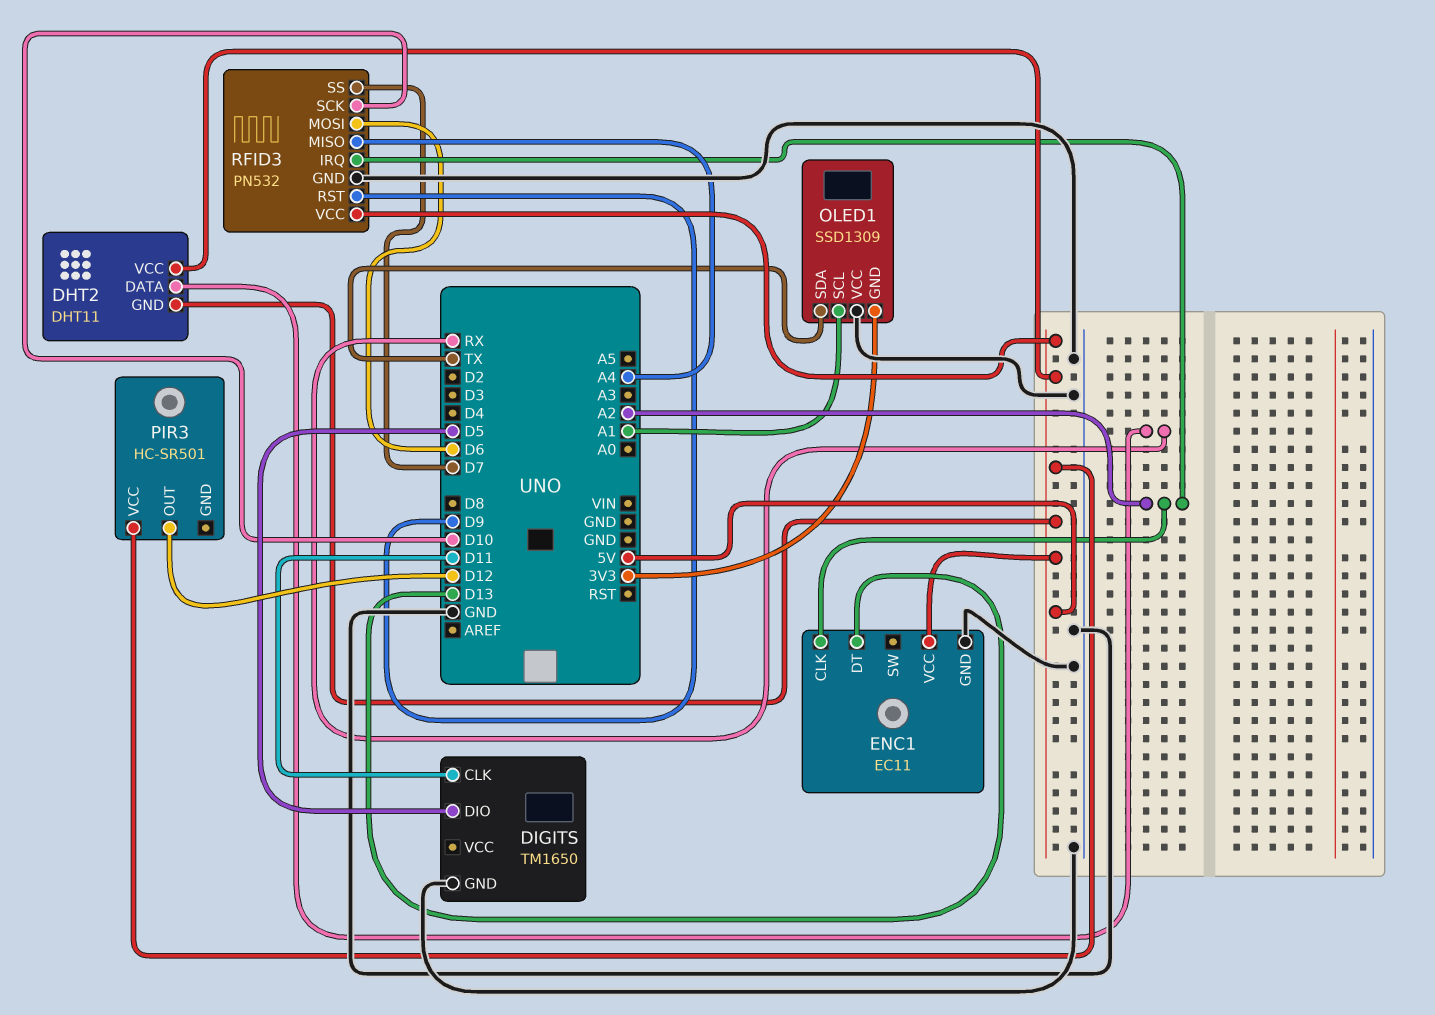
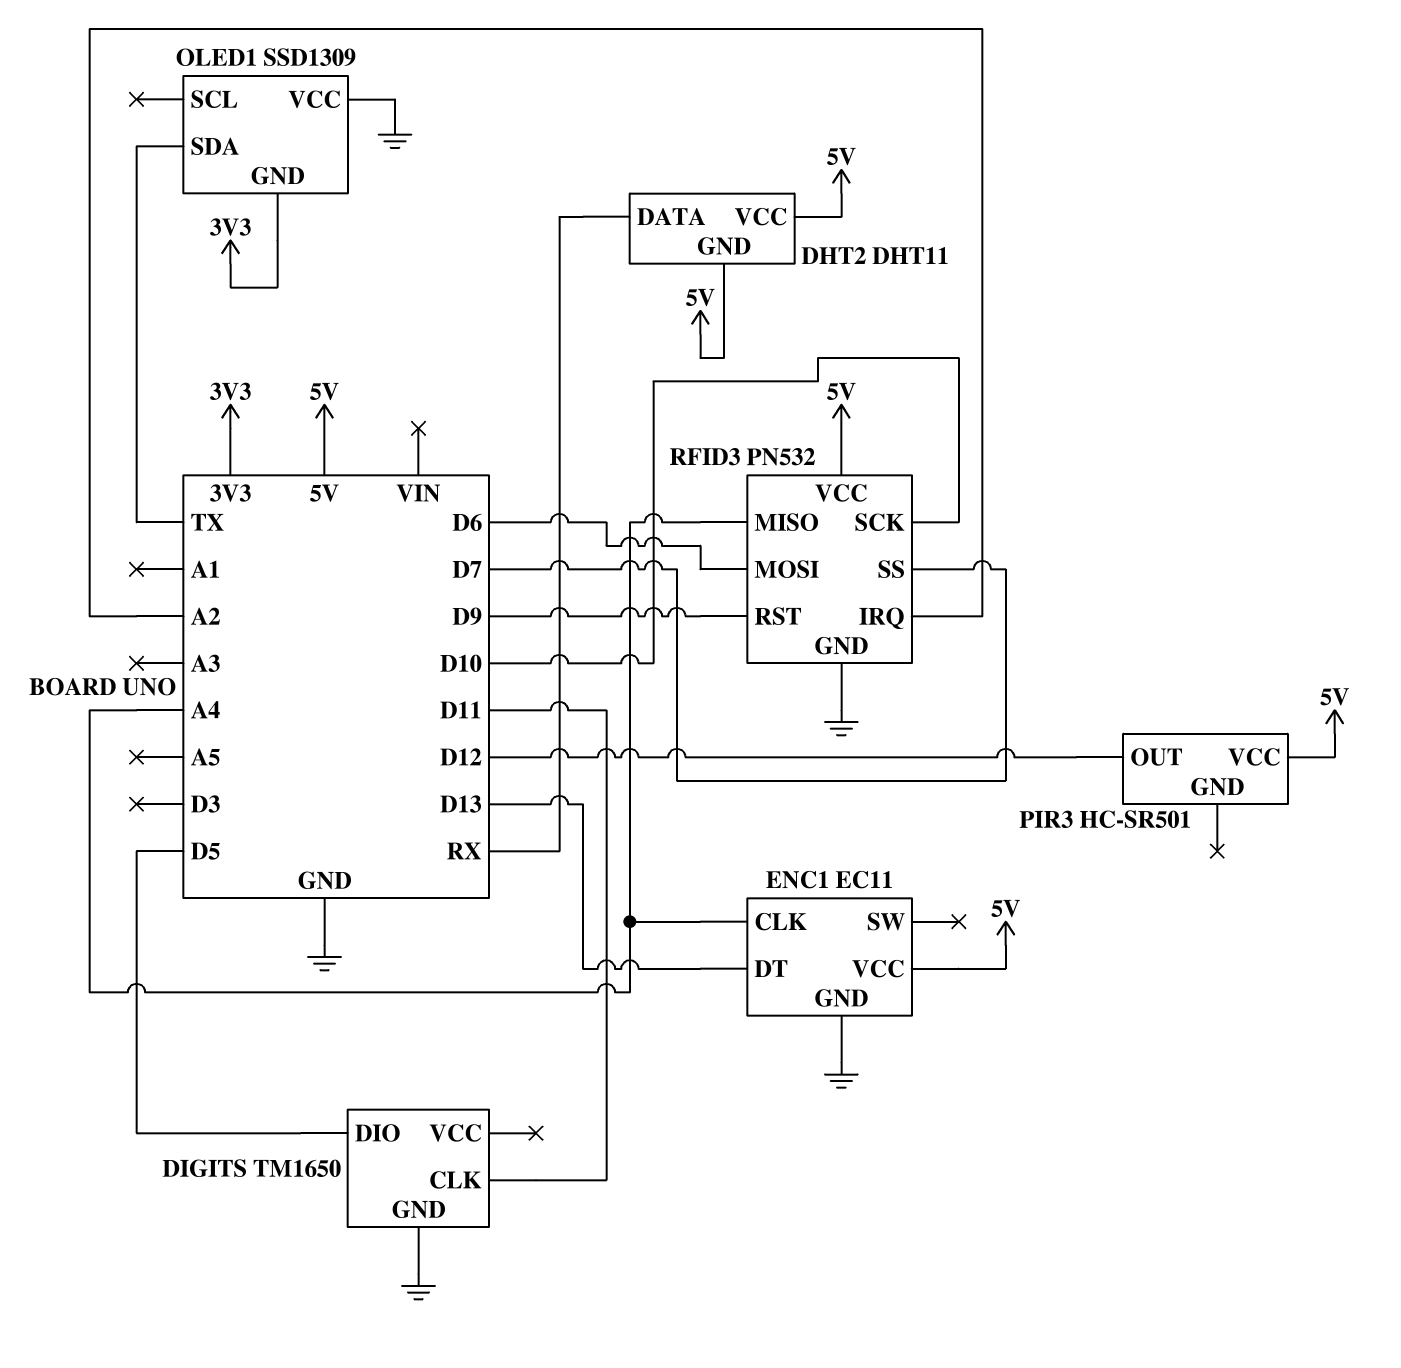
ENC1 pin CLK: A2 -> A4
OLED1 pin SCL: A1 -> none

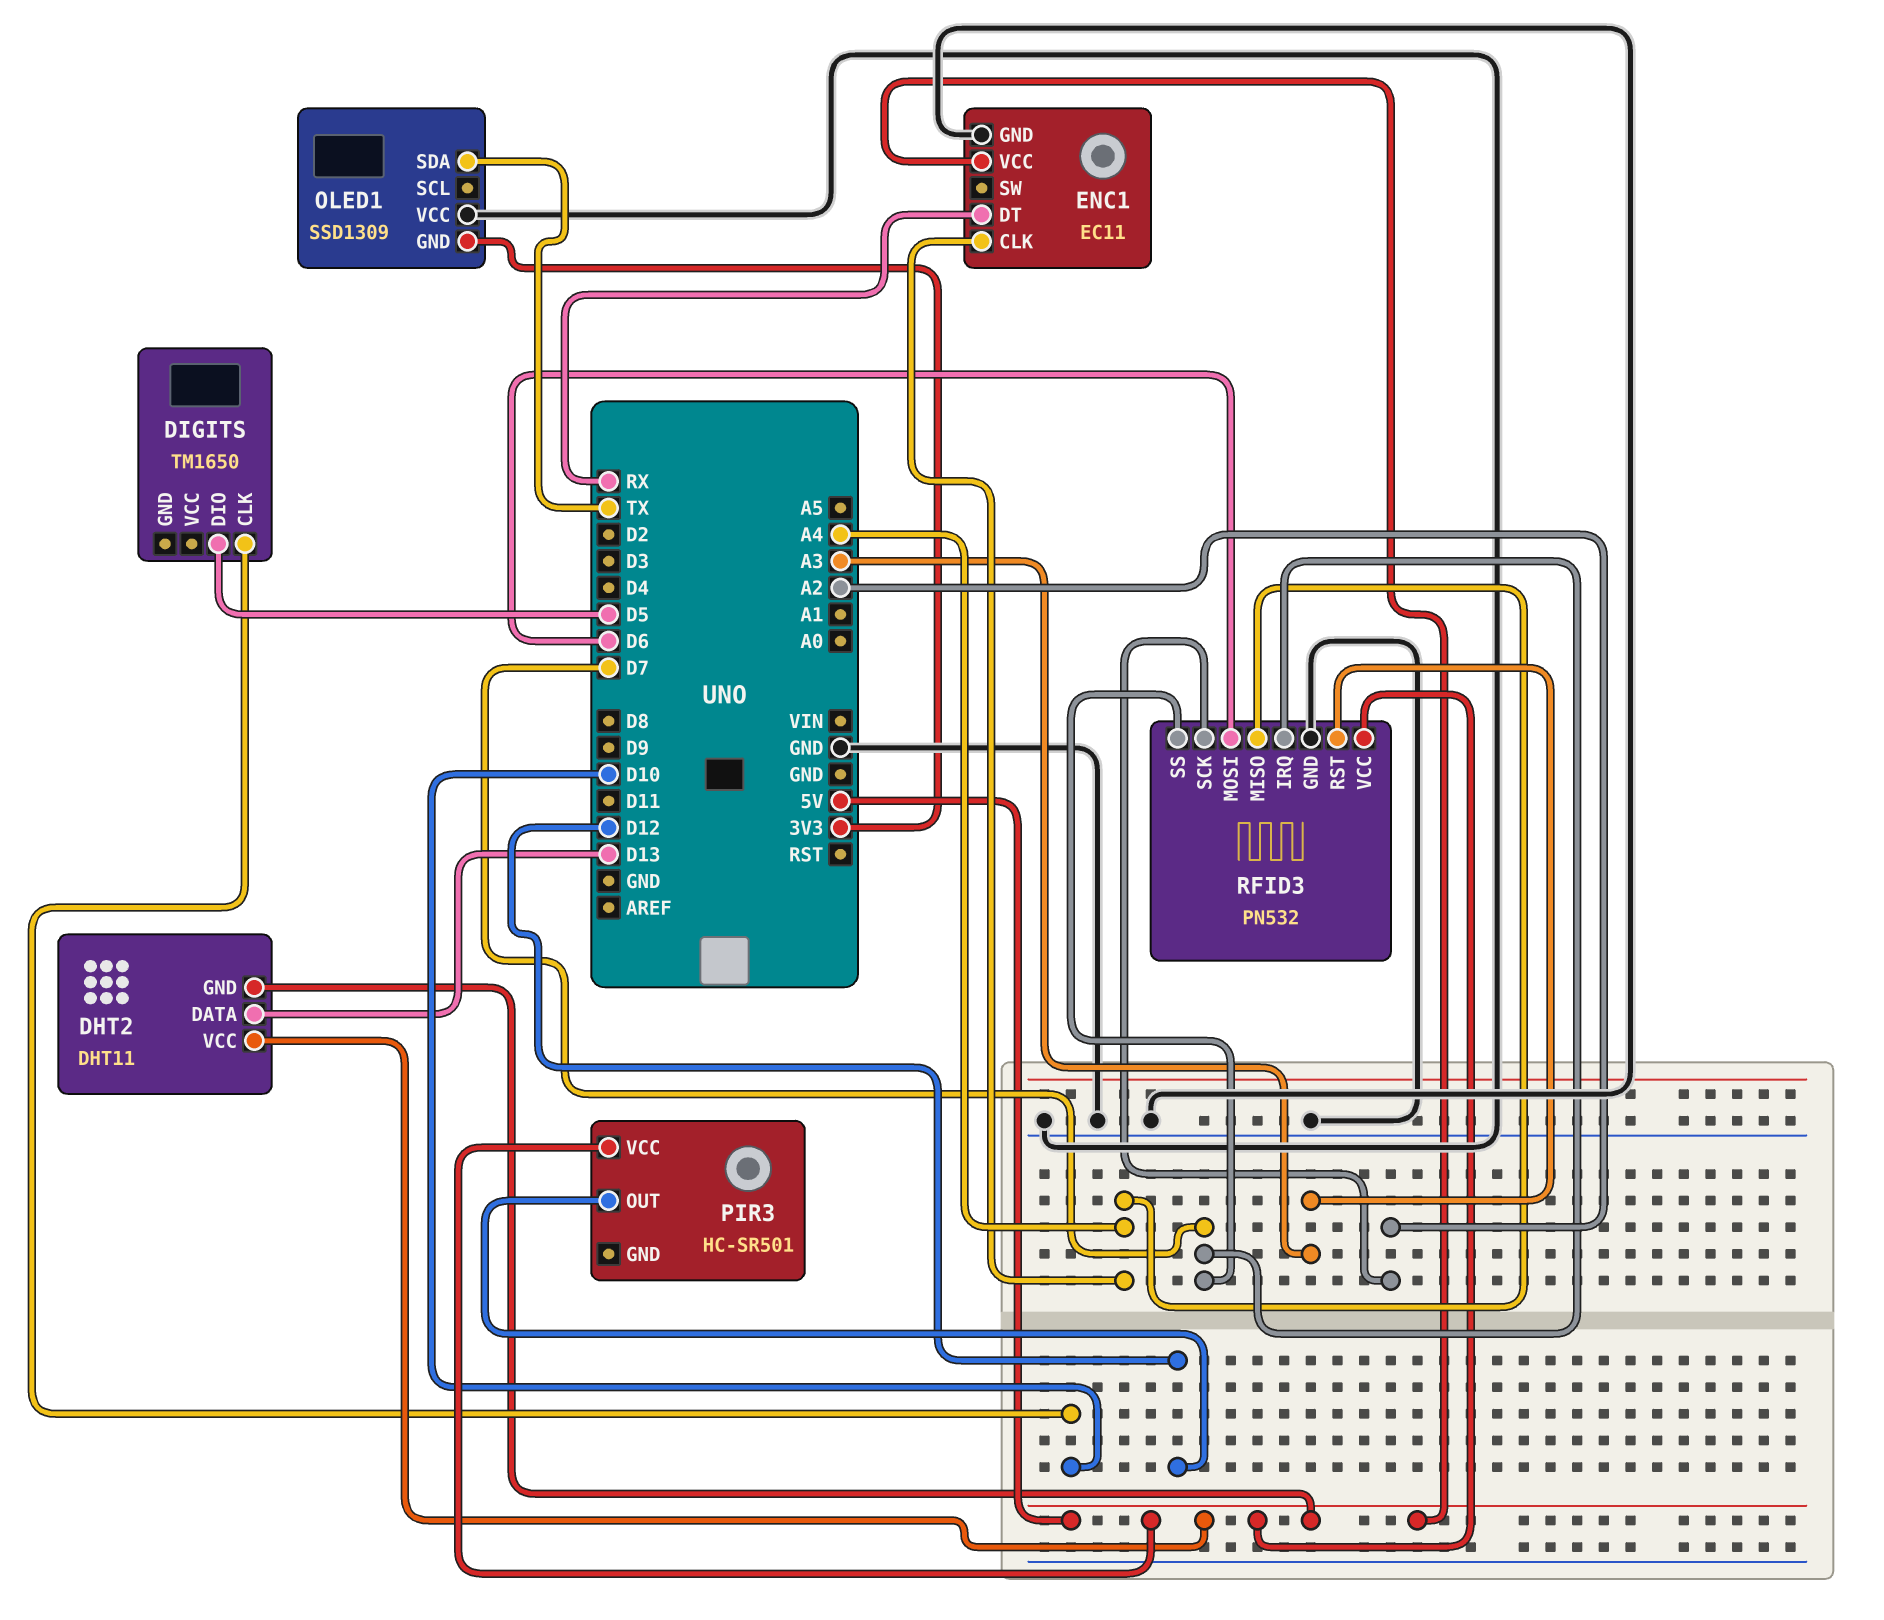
DHT2 pin DATA: RX -> D13
DIGITS pin CLK: D11 -> D10
DIGITS pin GND: GND -> none
ENC1 pin DT: D13 -> RX
RFID3 pin IRQ: A2 -> D7
RFID3 pin RST: D9 -> A3
RFID3 pin SCK: D10 -> A2

